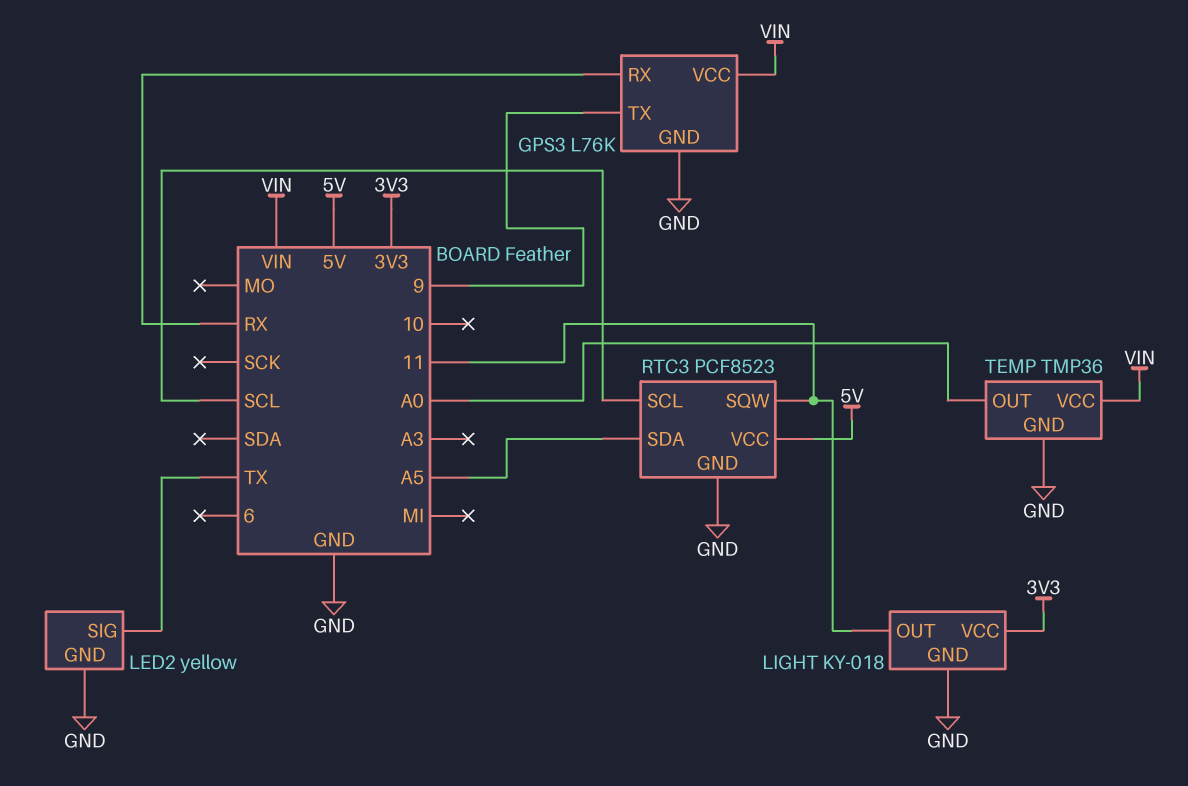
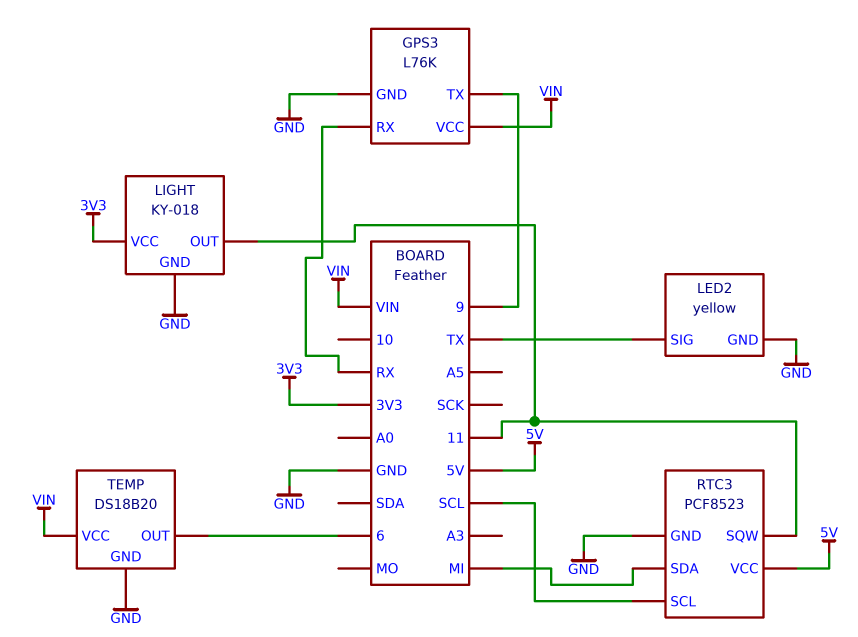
RTC3 pin SDA: A5 -> MI
TEMP: TMP36 -> DS18B20
TEMP pin OUT: A0 -> 6

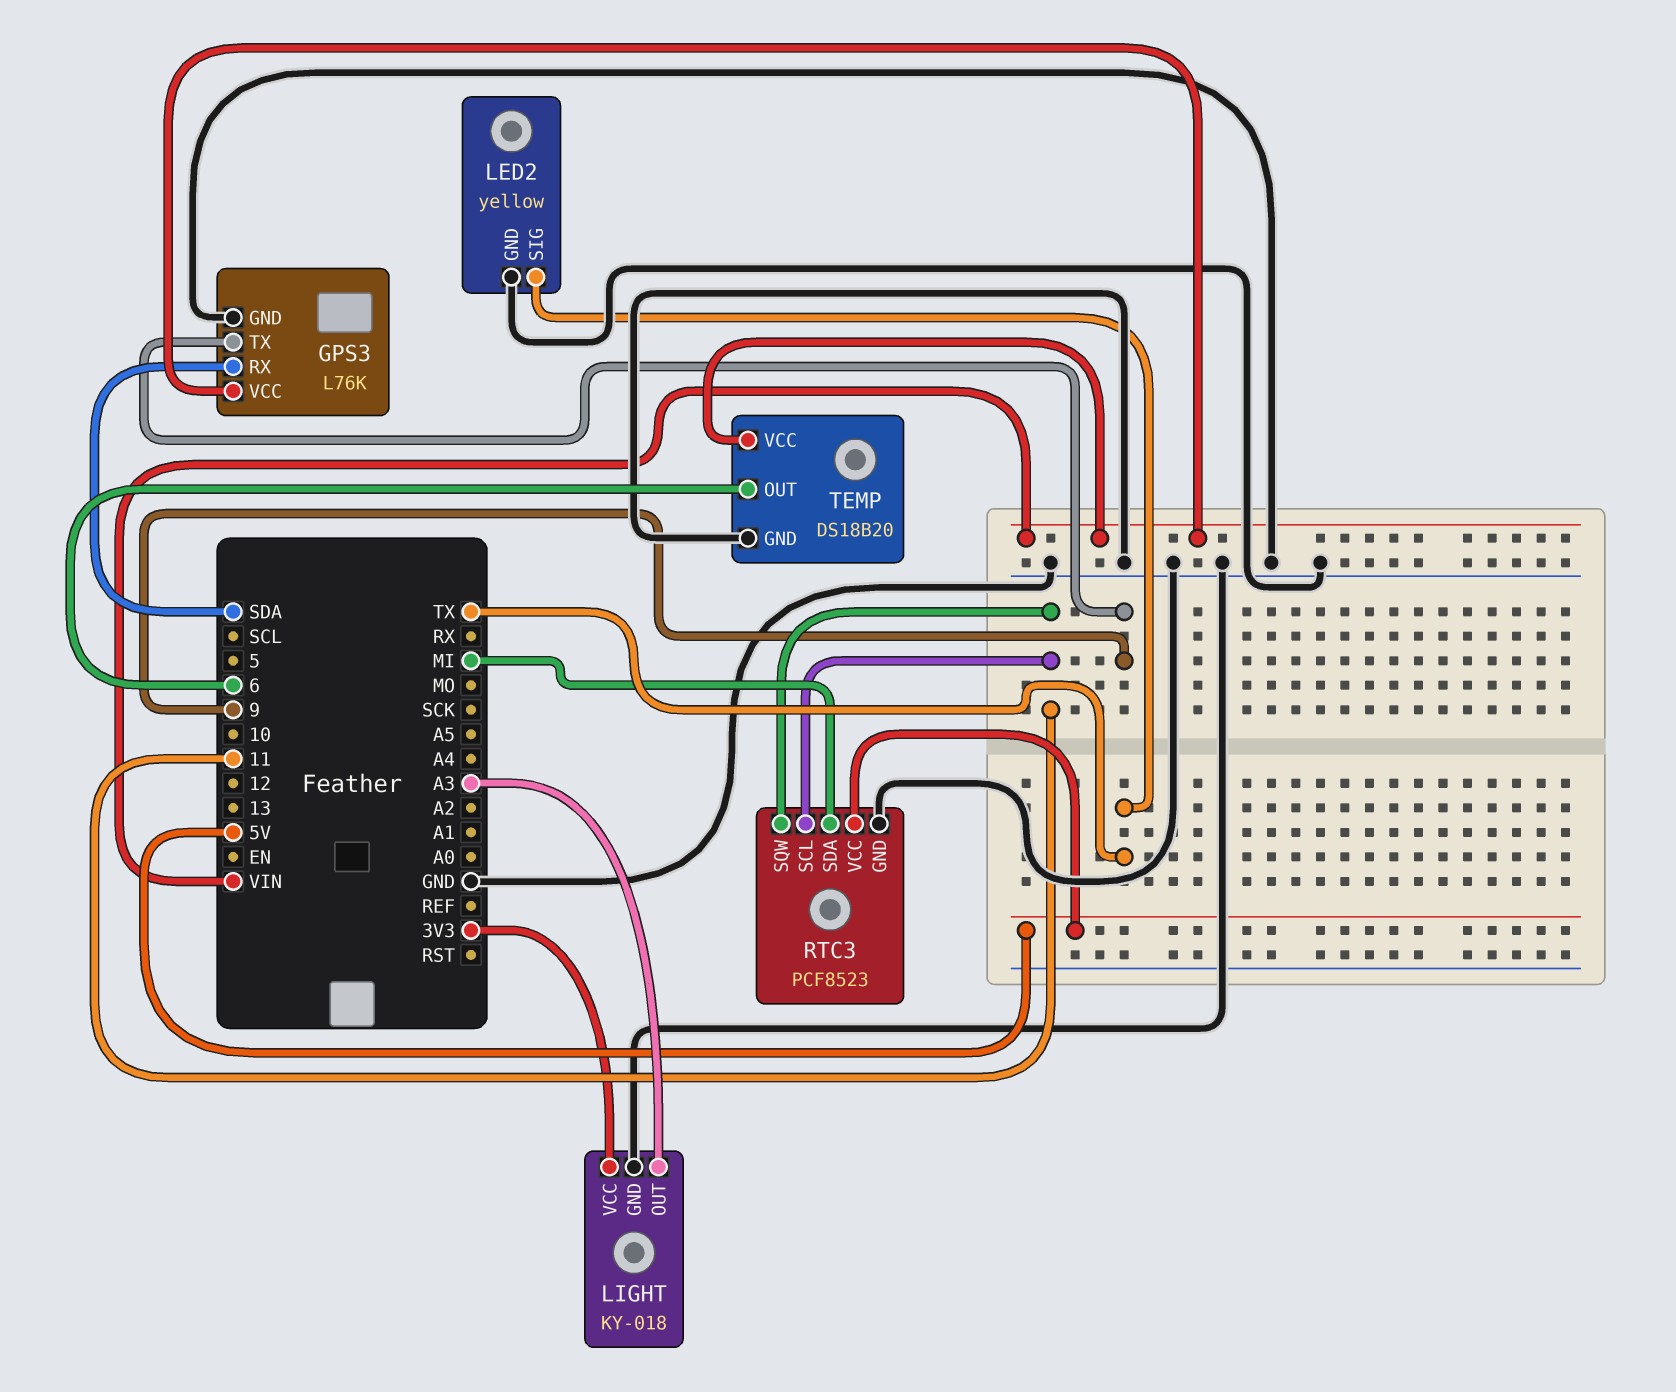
GPS3 pin RX: RX -> SDA
LIGHT pin OUT: 11 -> A3
RTC3 pin SCL: SCL -> 11

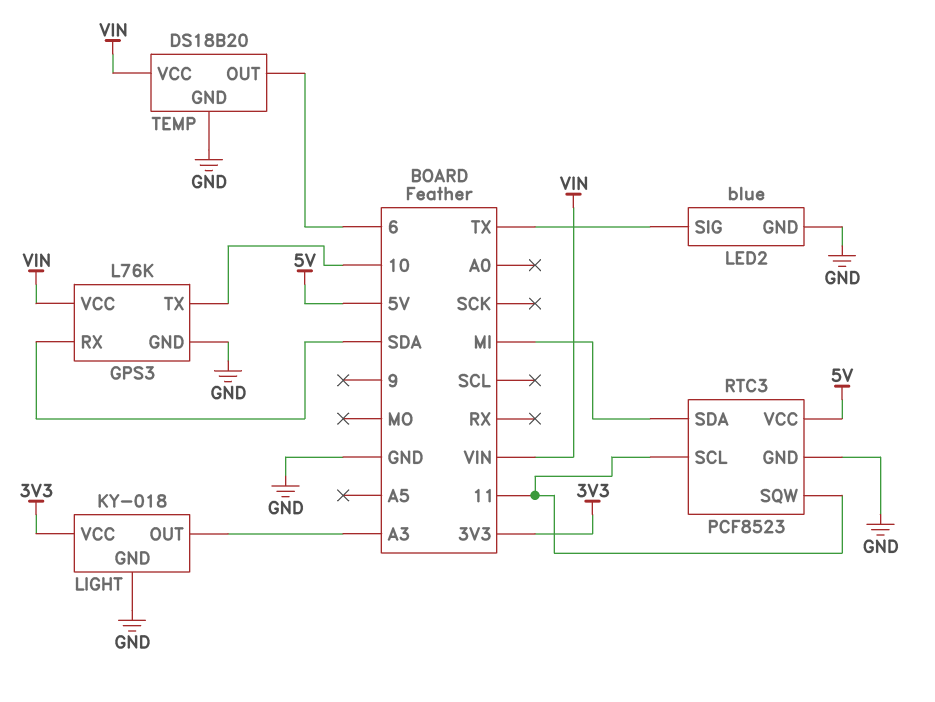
GPS3 pin TX: 9 -> 10
LED2: yellow -> blue

